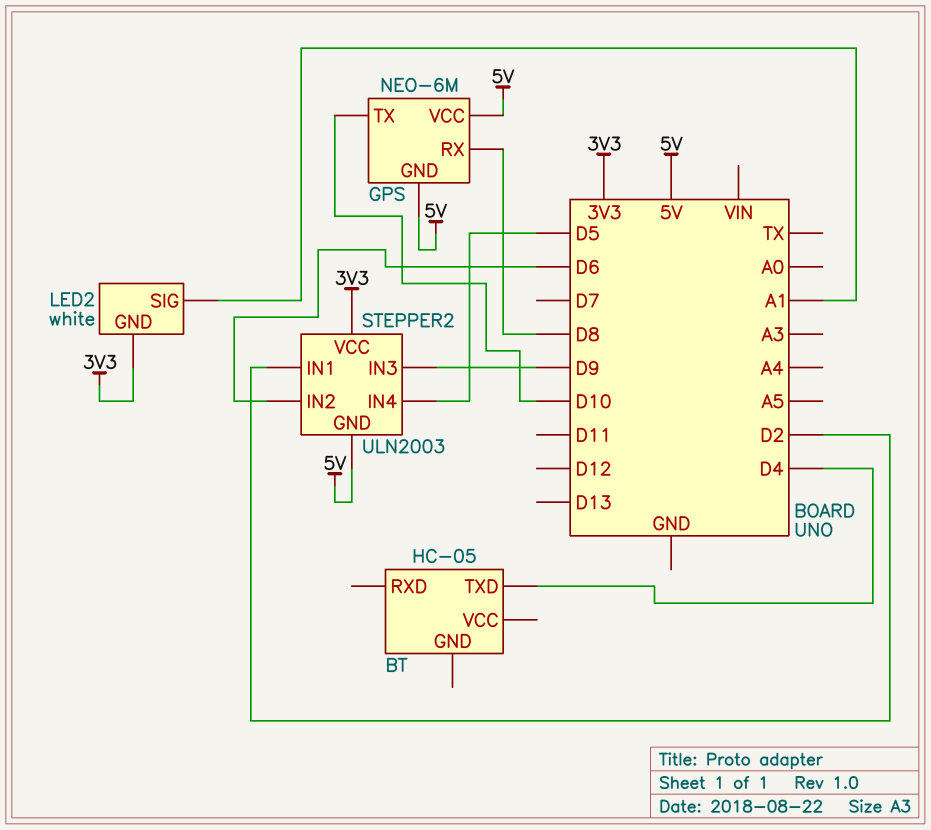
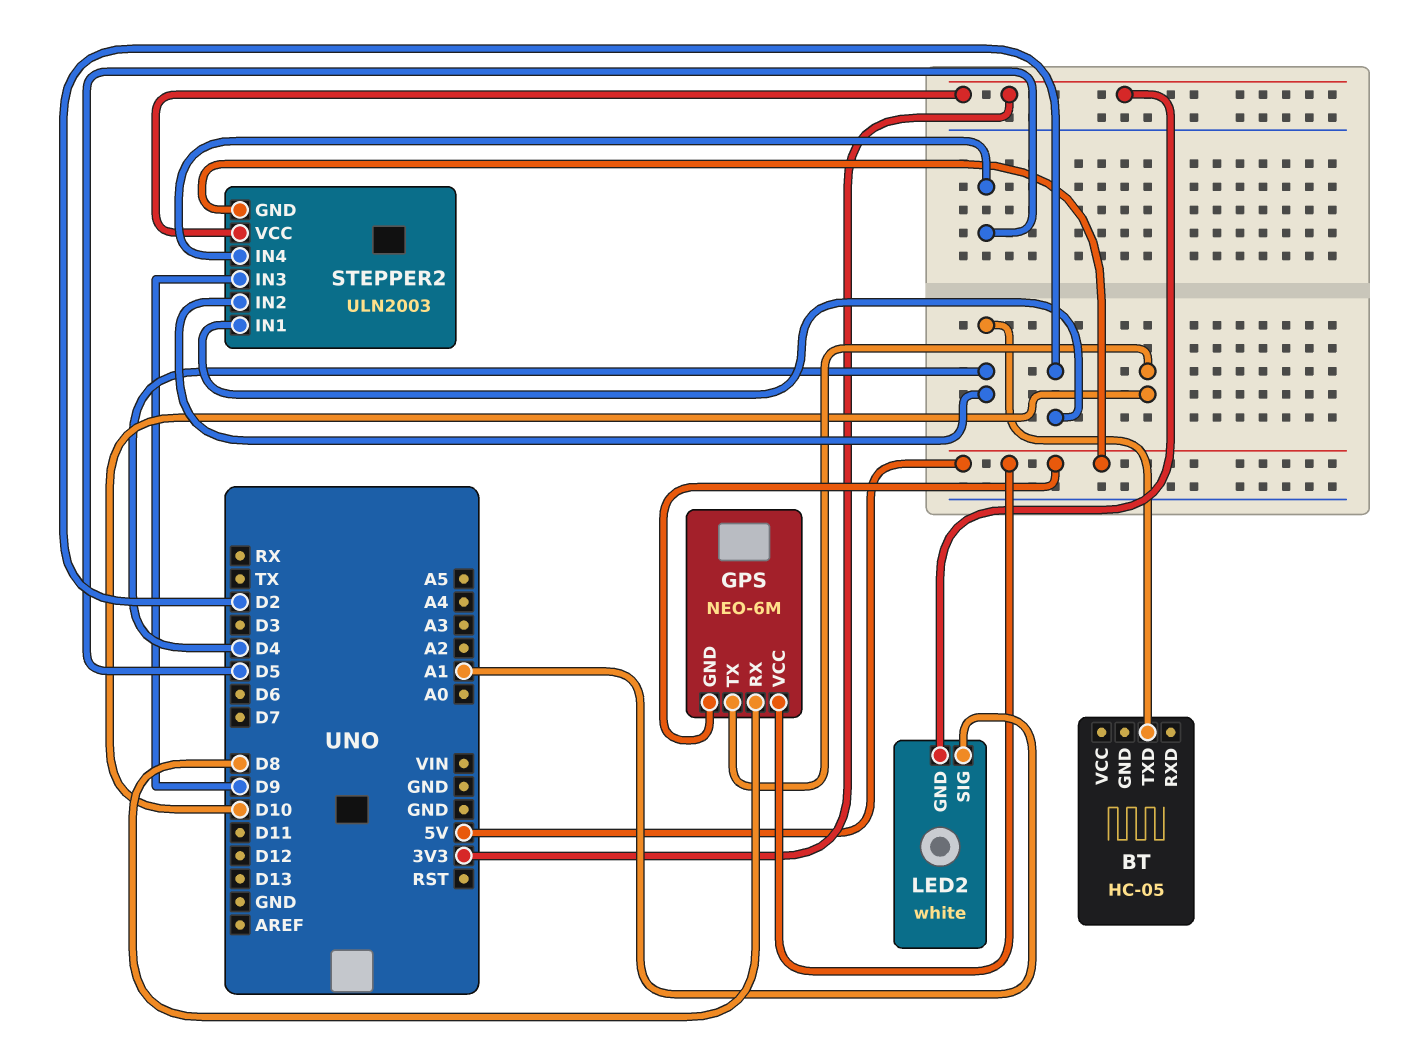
STEPPER2 pin IN2: D6 -> D4

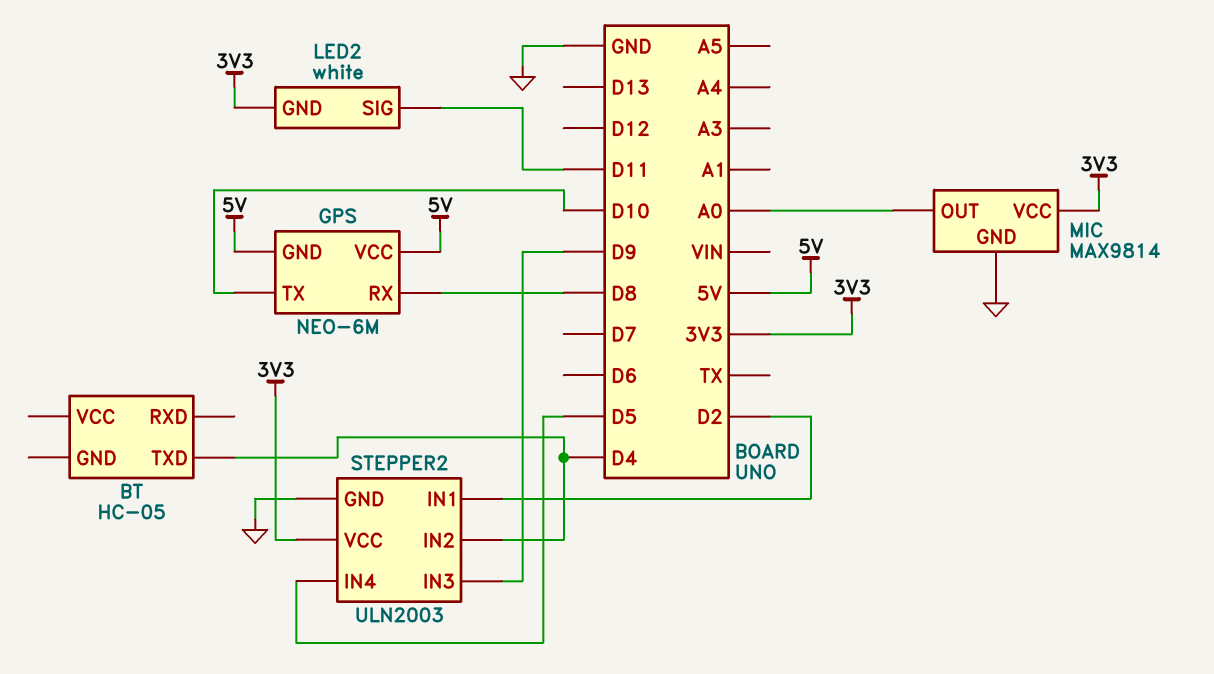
LED2 pin SIG: A1 -> D11
MIC: none -> MAX9814
MIC pin GND: none -> GND
MIC pin OUT: none -> A0
MIC pin VCC: none -> 3V3
STEPPER2 pin GND: 5V -> GND

